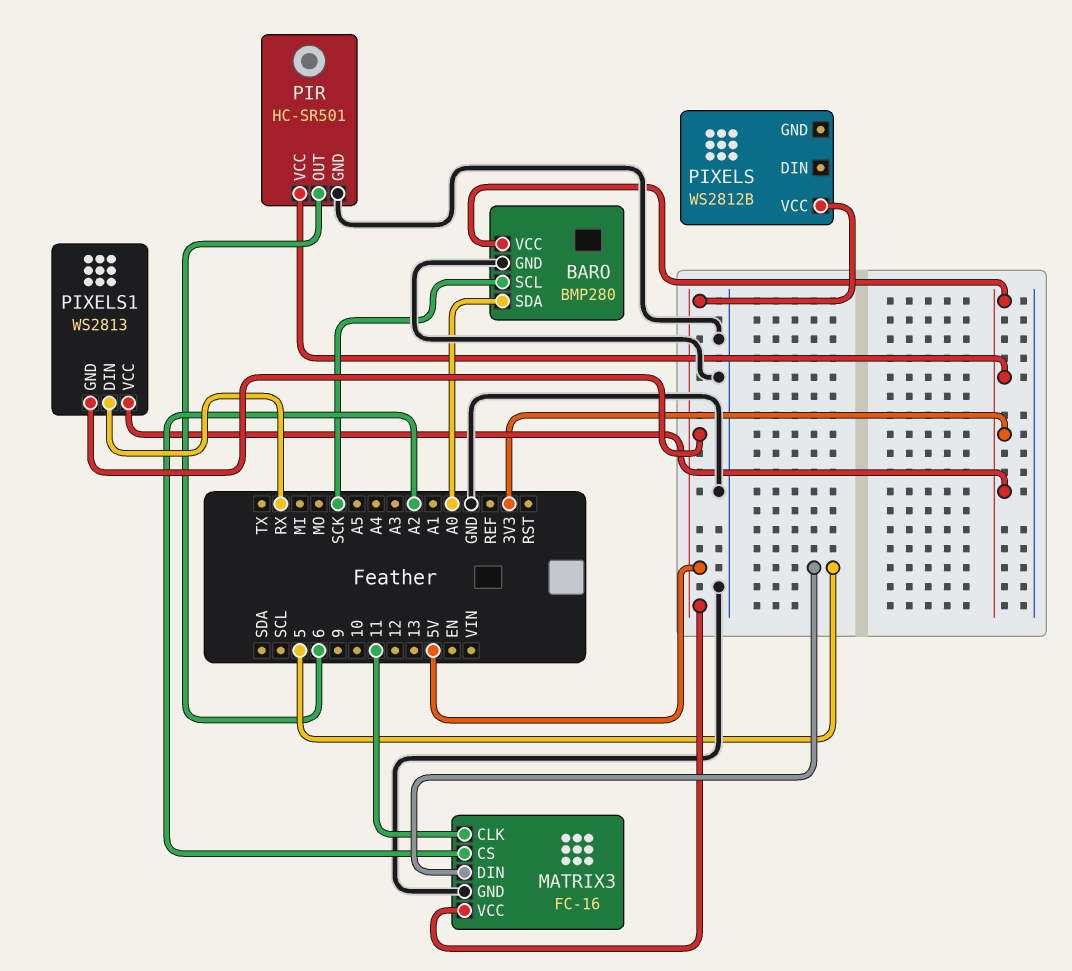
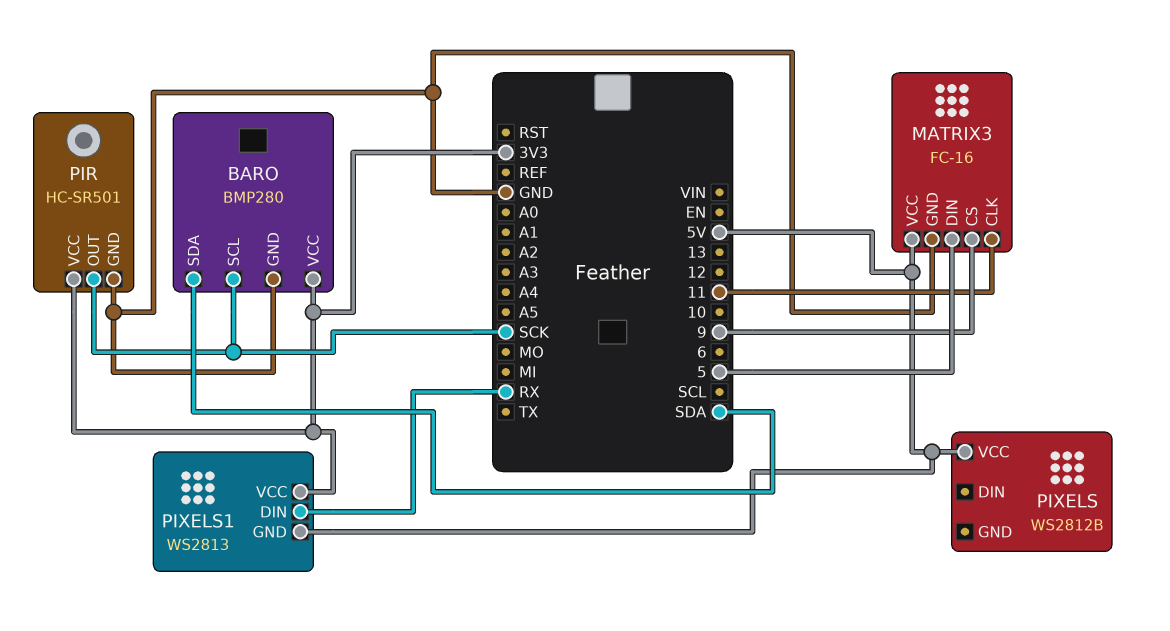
BARO pin SDA: A0 -> SDA
MATRIX3 pin CS: A2 -> 9
PIR pin OUT: 6 -> SCK

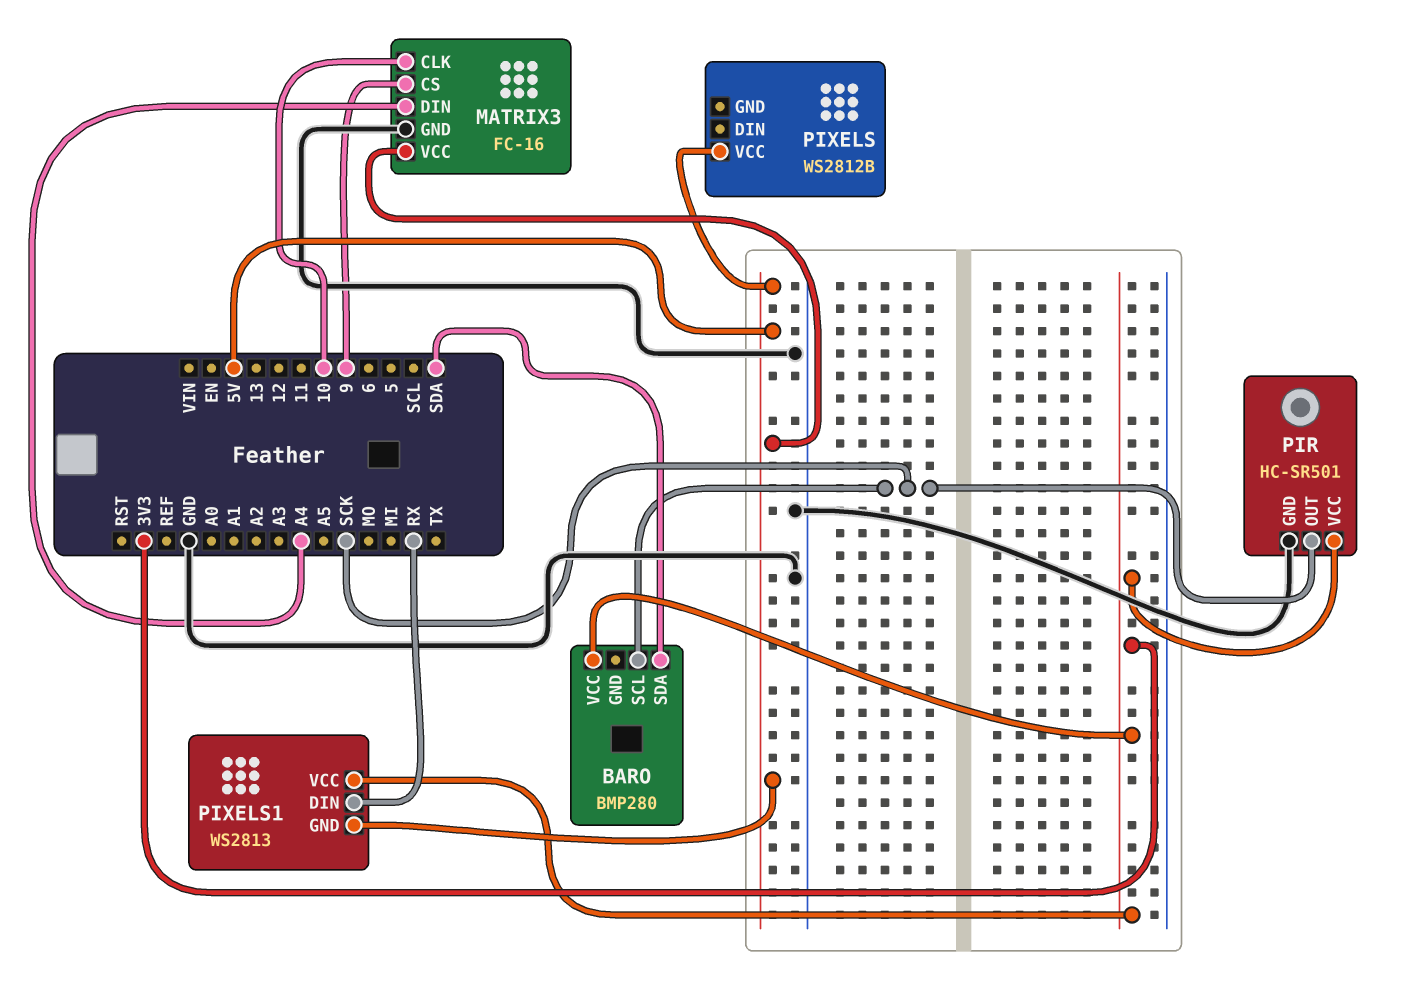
BARO pin GND: GND -> none
MATRIX3 pin CLK: 11 -> 10
MATRIX3 pin DIN: 5 -> A4

